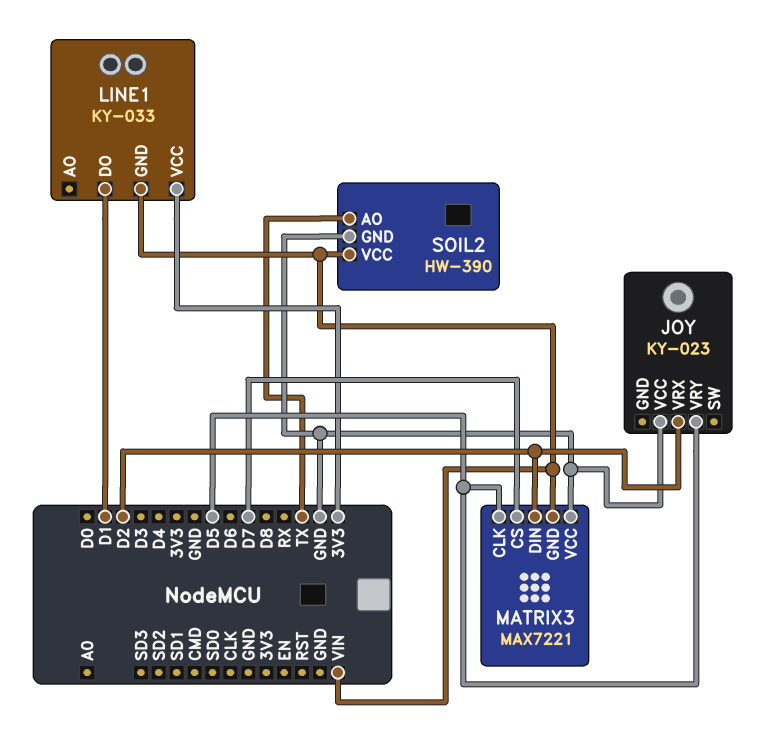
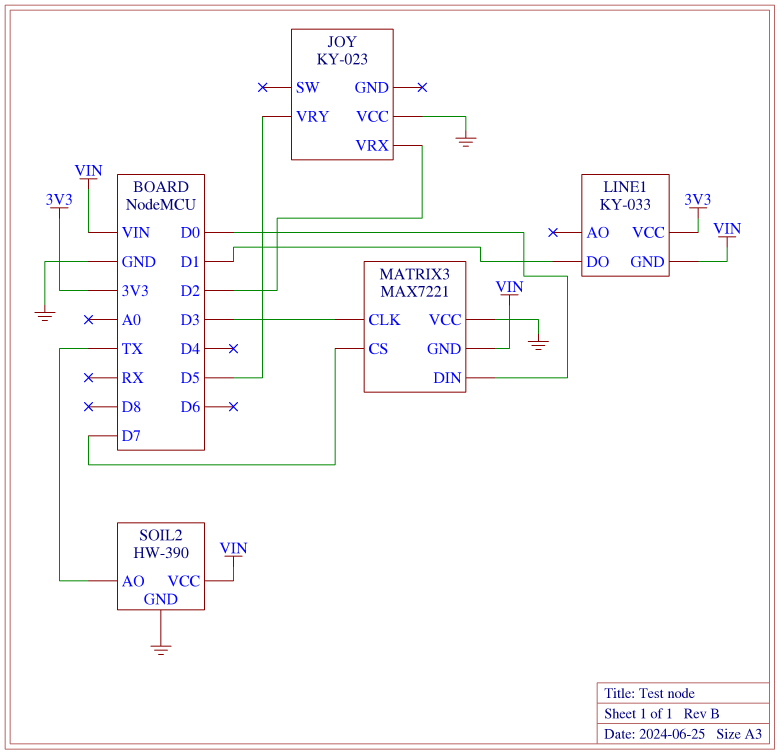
MATRIX3 pin CLK: D5 -> D3
MATRIX3 pin DIN: D2 -> D0

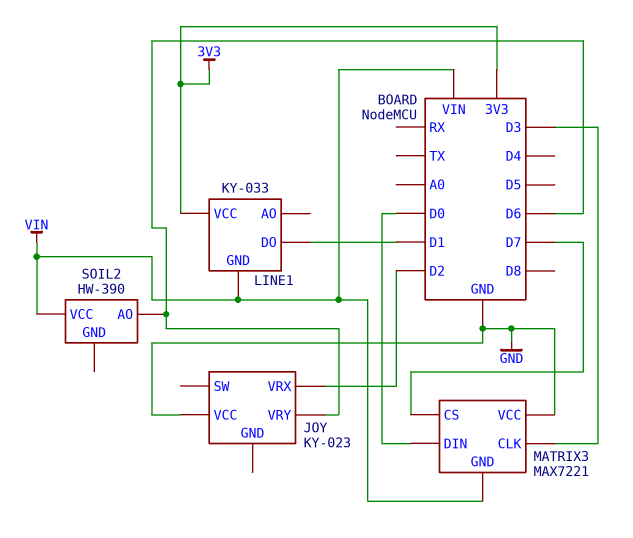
JOY pin VRY: D5 -> D6
SOIL2 pin AO: TX -> D6
SOIL2 pin GND: GND -> none

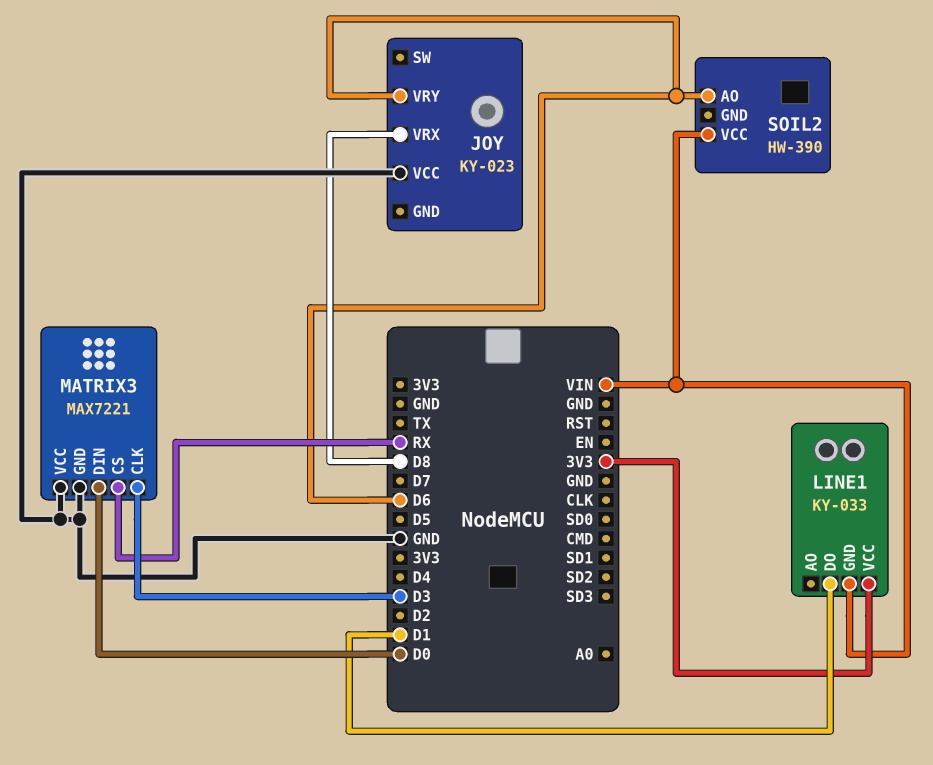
JOY pin VRX: D2 -> D8
MATRIX3 pin CS: D7 -> RX
MATRIX3 pin GND: VIN -> GND

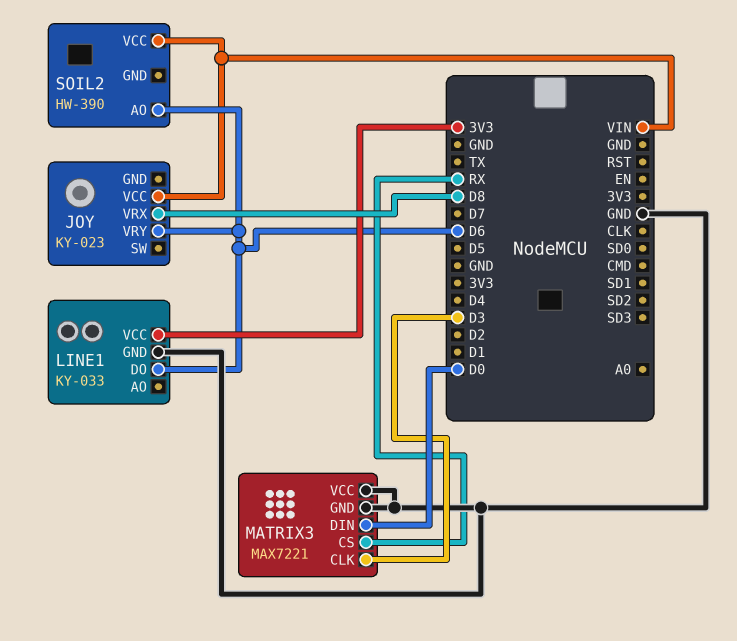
JOY pin VCC: GND -> VIN
LINE1 pin DO: D1 -> D6
LINE1 pin GND: VIN -> GND

